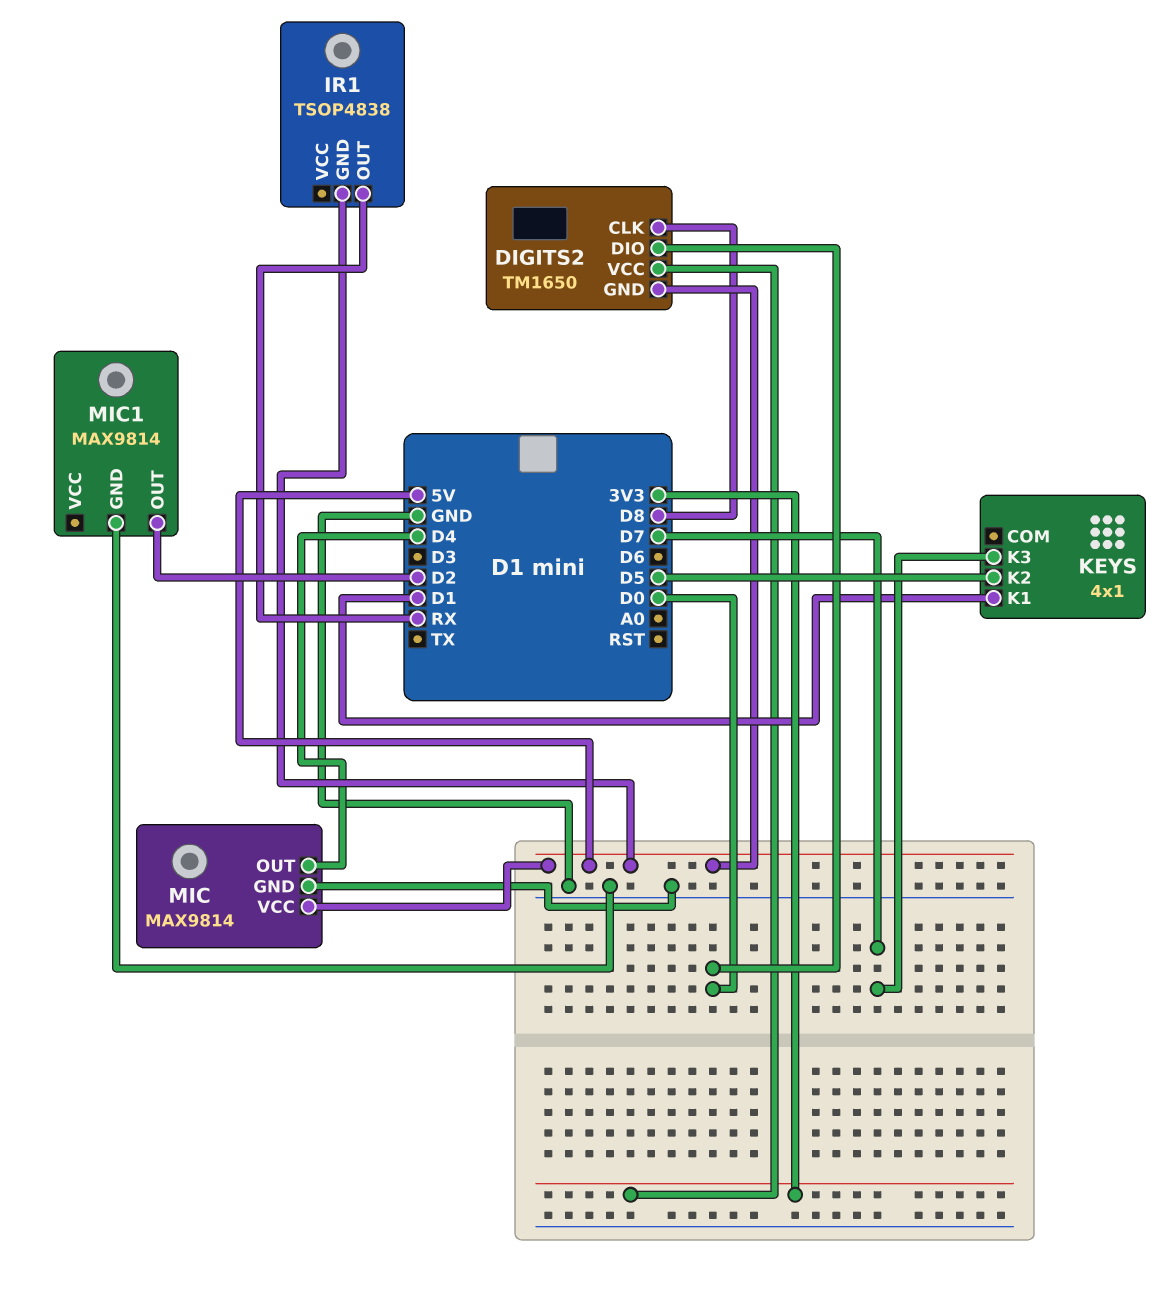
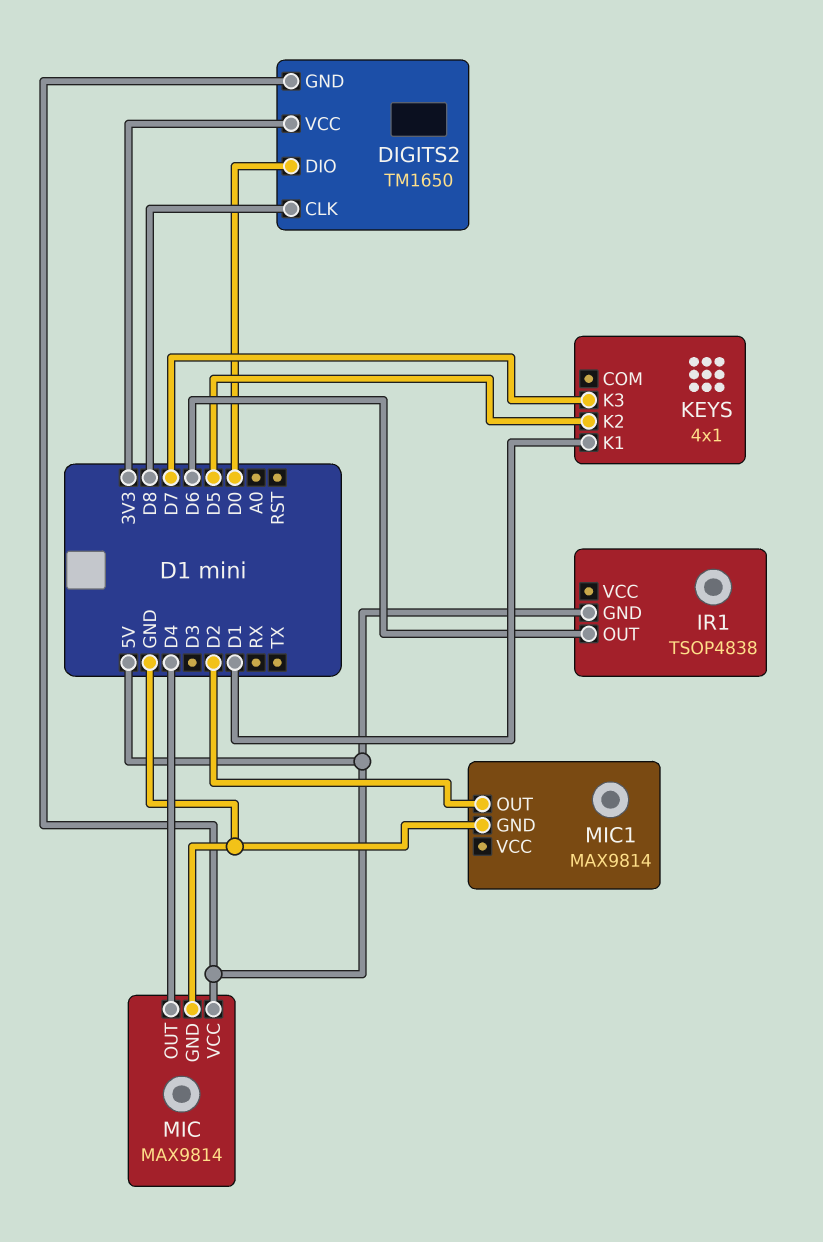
IR1 pin OUT: RX -> D6

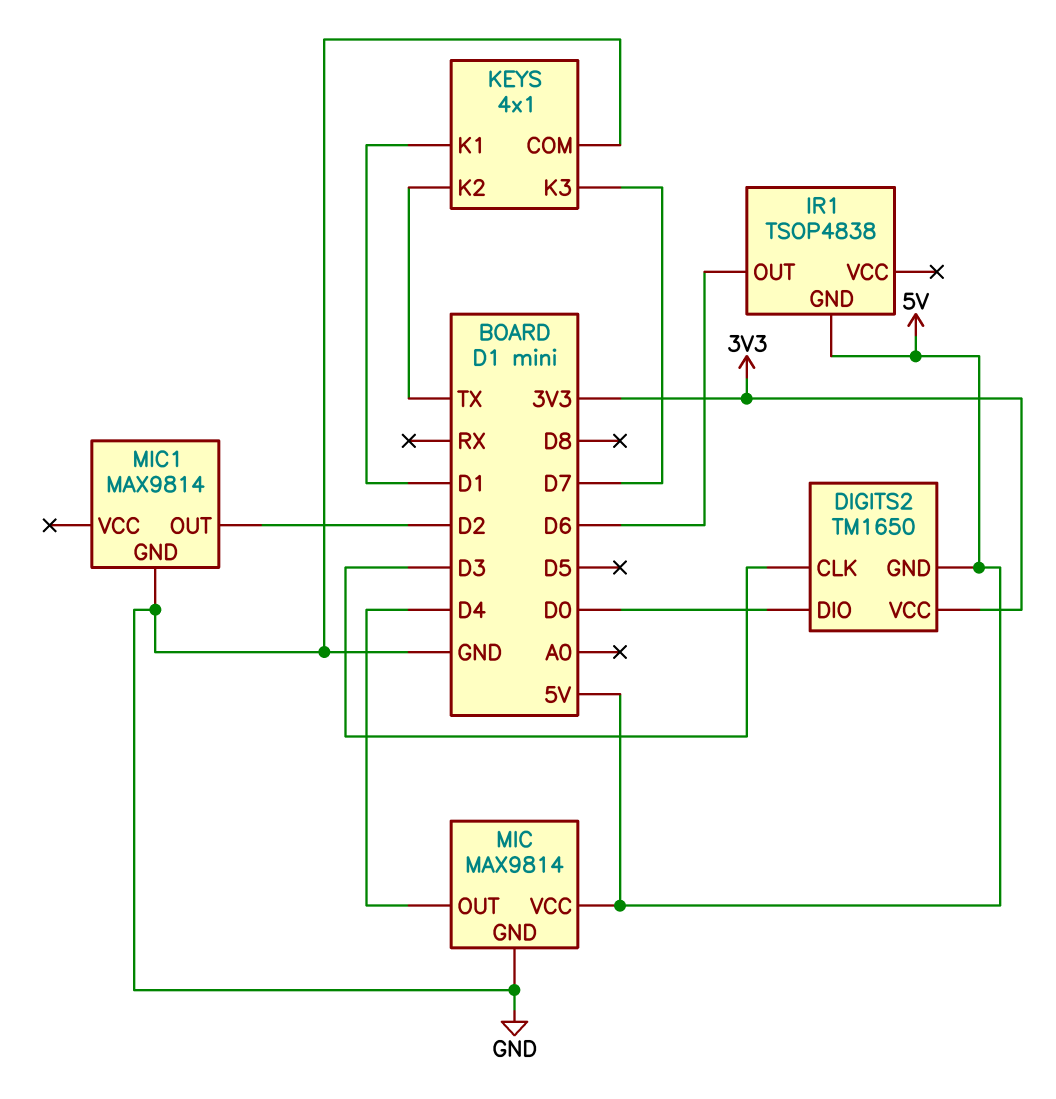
DIGITS2 pin CLK: D8 -> D3
KEYS pin COM: none -> GND
KEYS pin K2: D5 -> TX

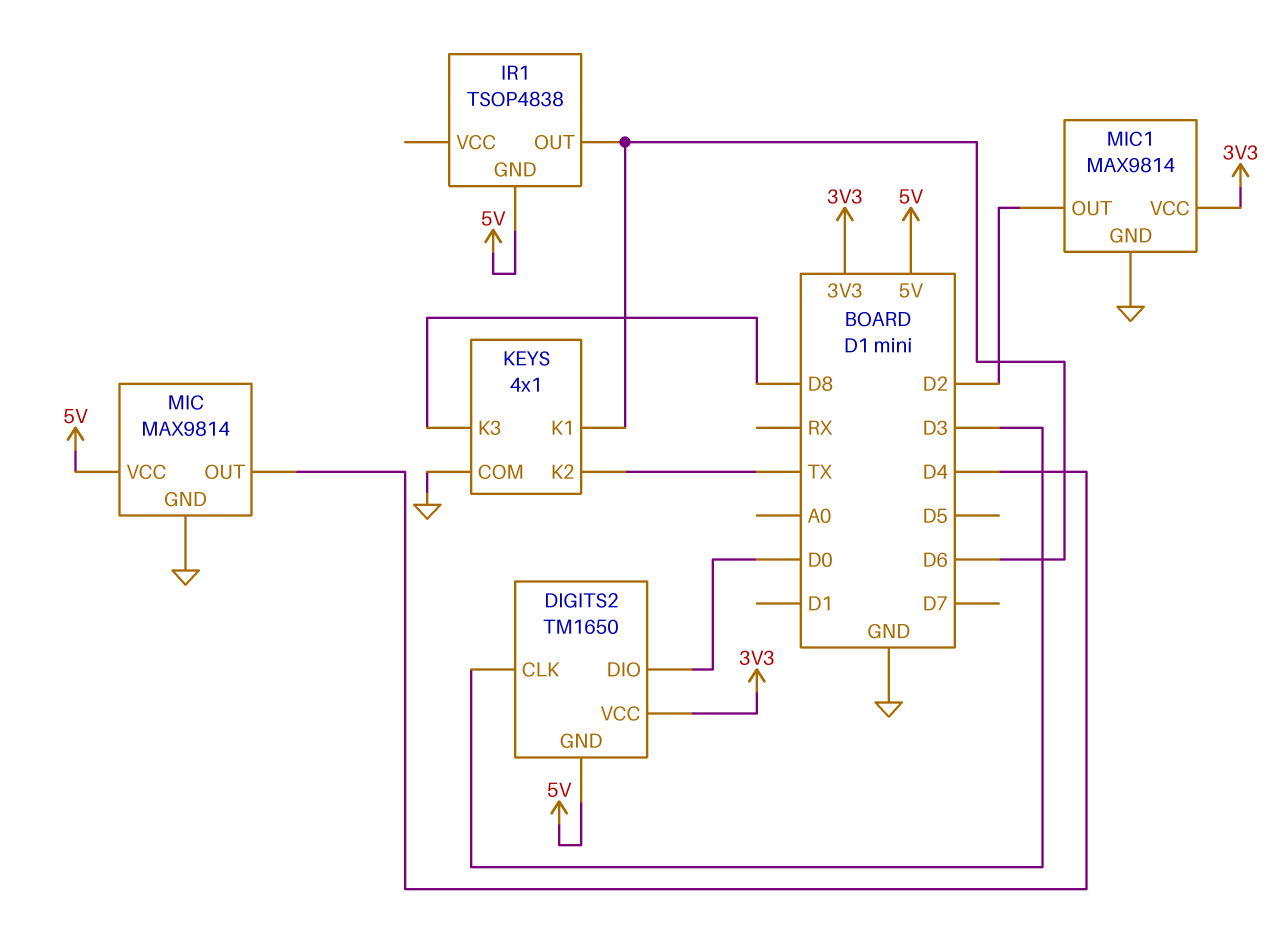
KEYS pin K1: D1 -> D6
KEYS pin K3: D7 -> D8
MIC1 pin VCC: none -> 3V3

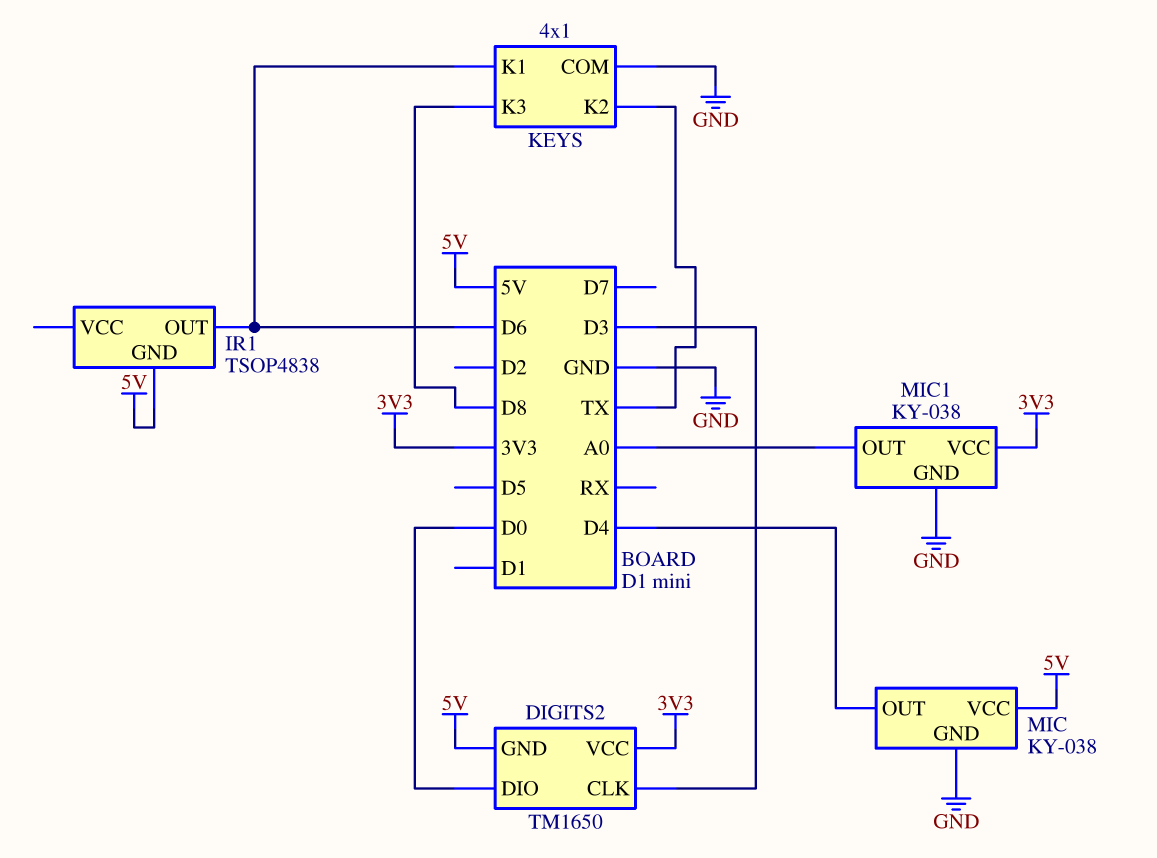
MIC: MAX9814 -> KY-038
MIC1: MAX9814 -> KY-038
MIC1 pin OUT: D2 -> A0

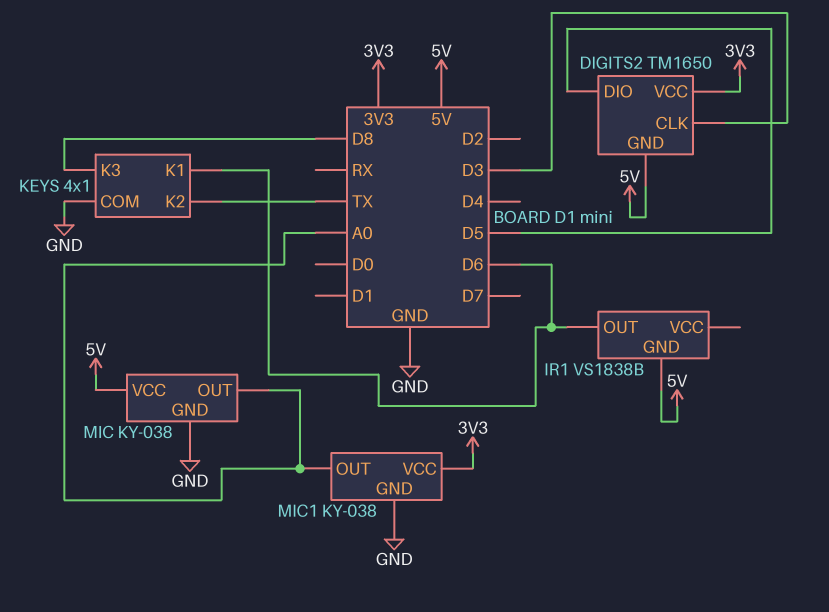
DIGITS2 pin DIO: D0 -> D5
IR1: TSOP4838 -> VS1838B
MIC pin OUT: D4 -> A0

